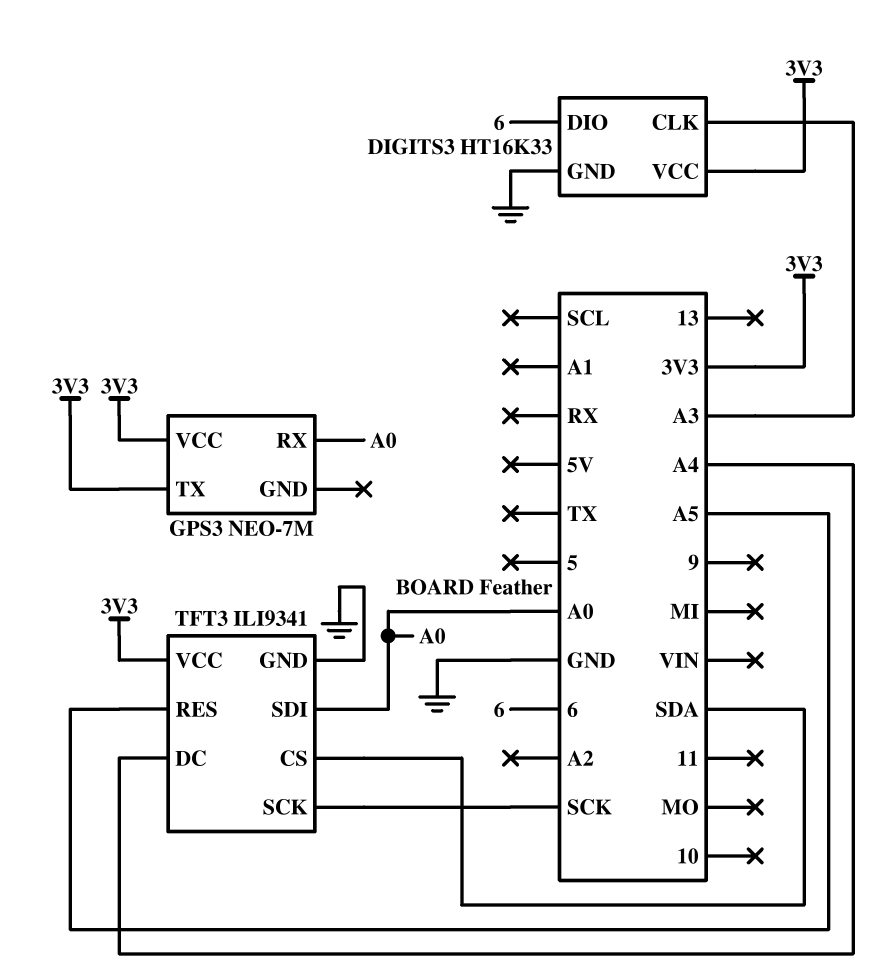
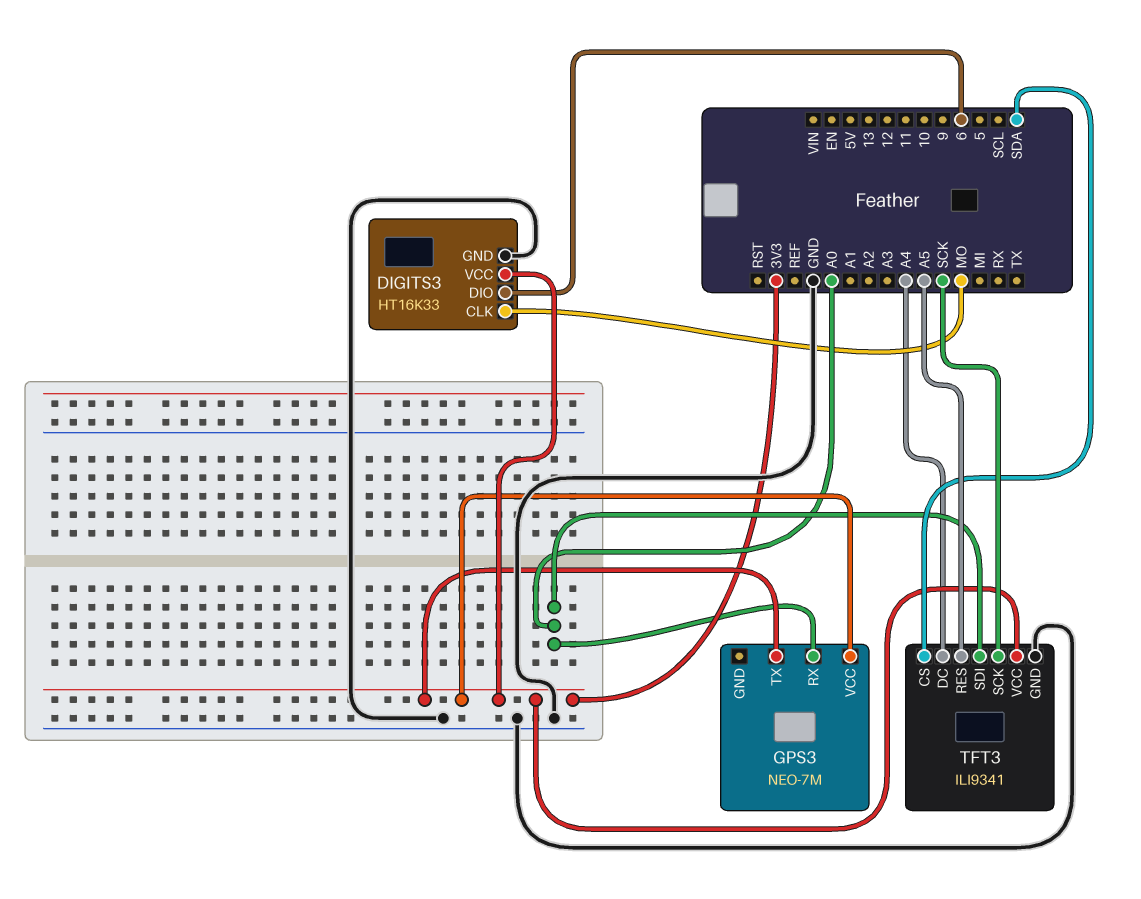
DIGITS3 pin CLK: A3 -> MO

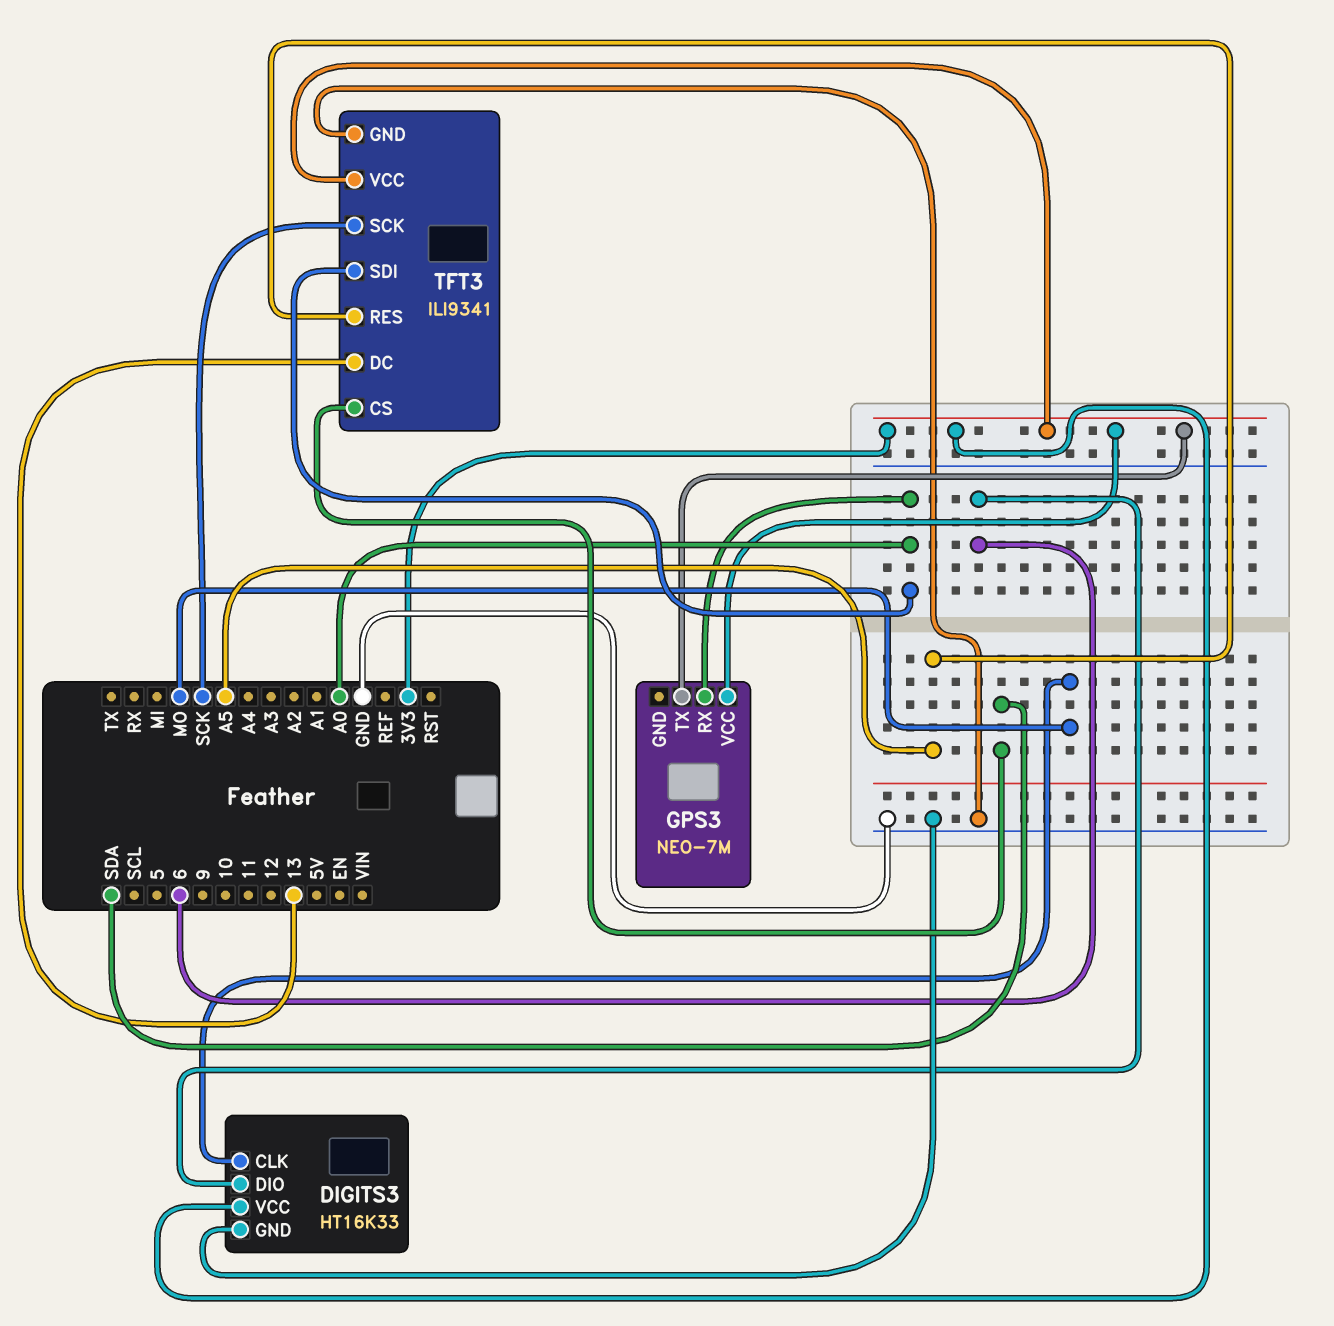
TFT3 pin DC: A4 -> 13

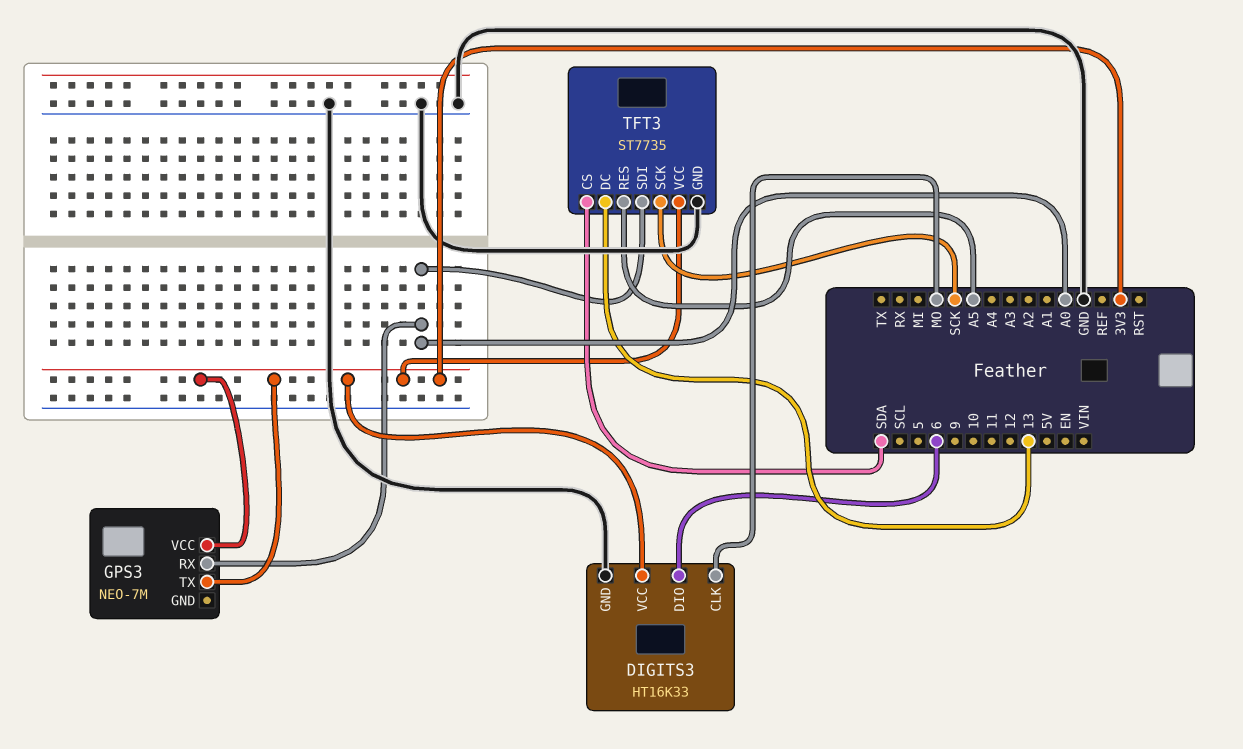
TFT3: ILI9341 -> ST7735

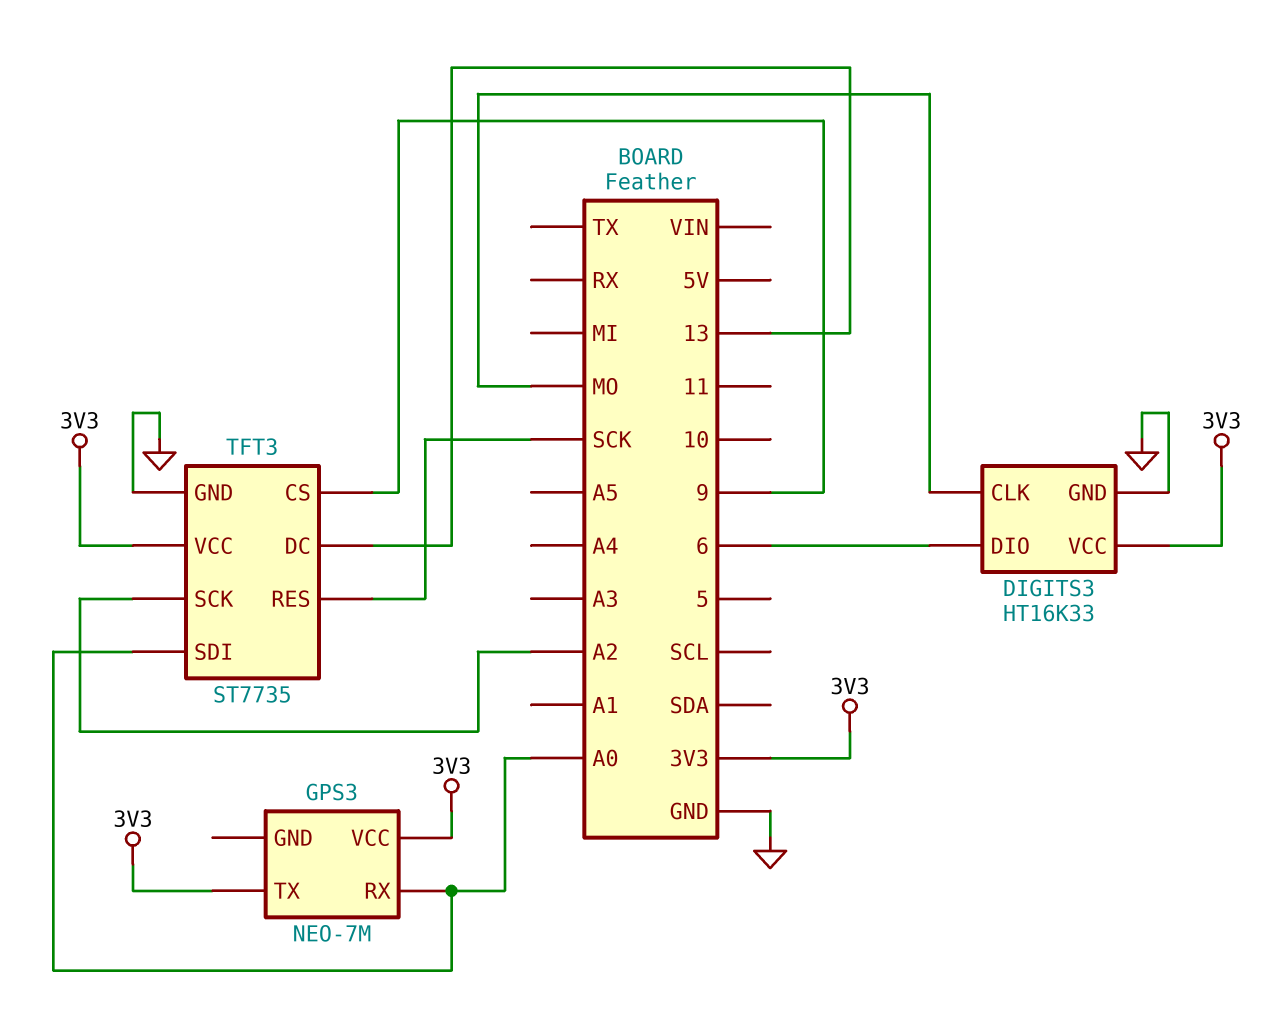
TFT3 pin CS: SDA -> 9
TFT3 pin RES: A5 -> SCK
TFT3 pin SCK: SCK -> A2

